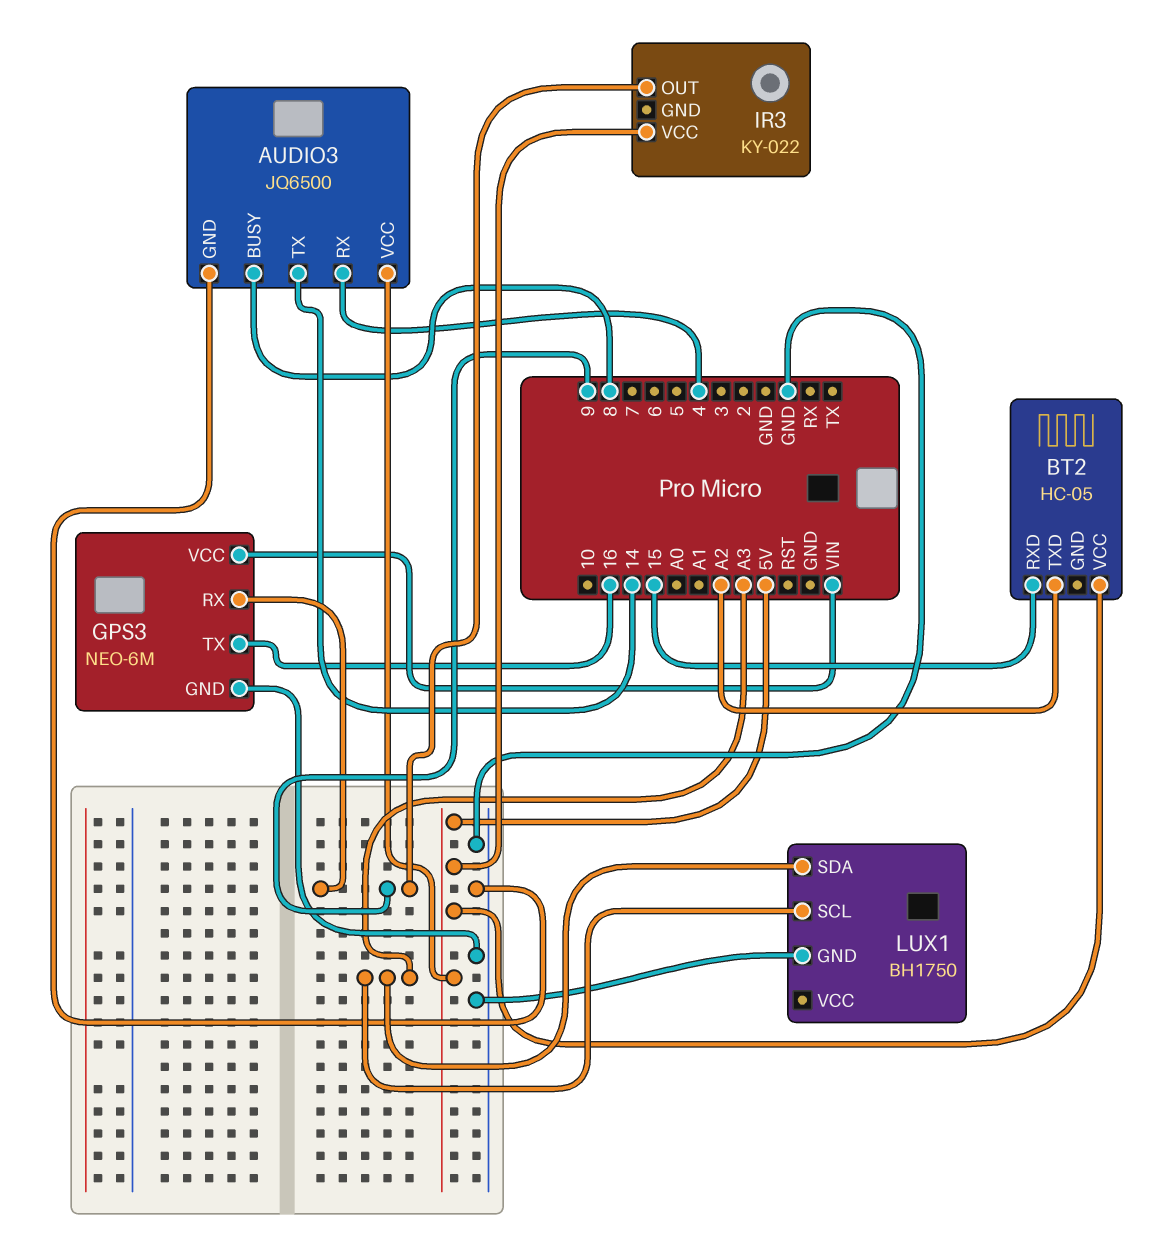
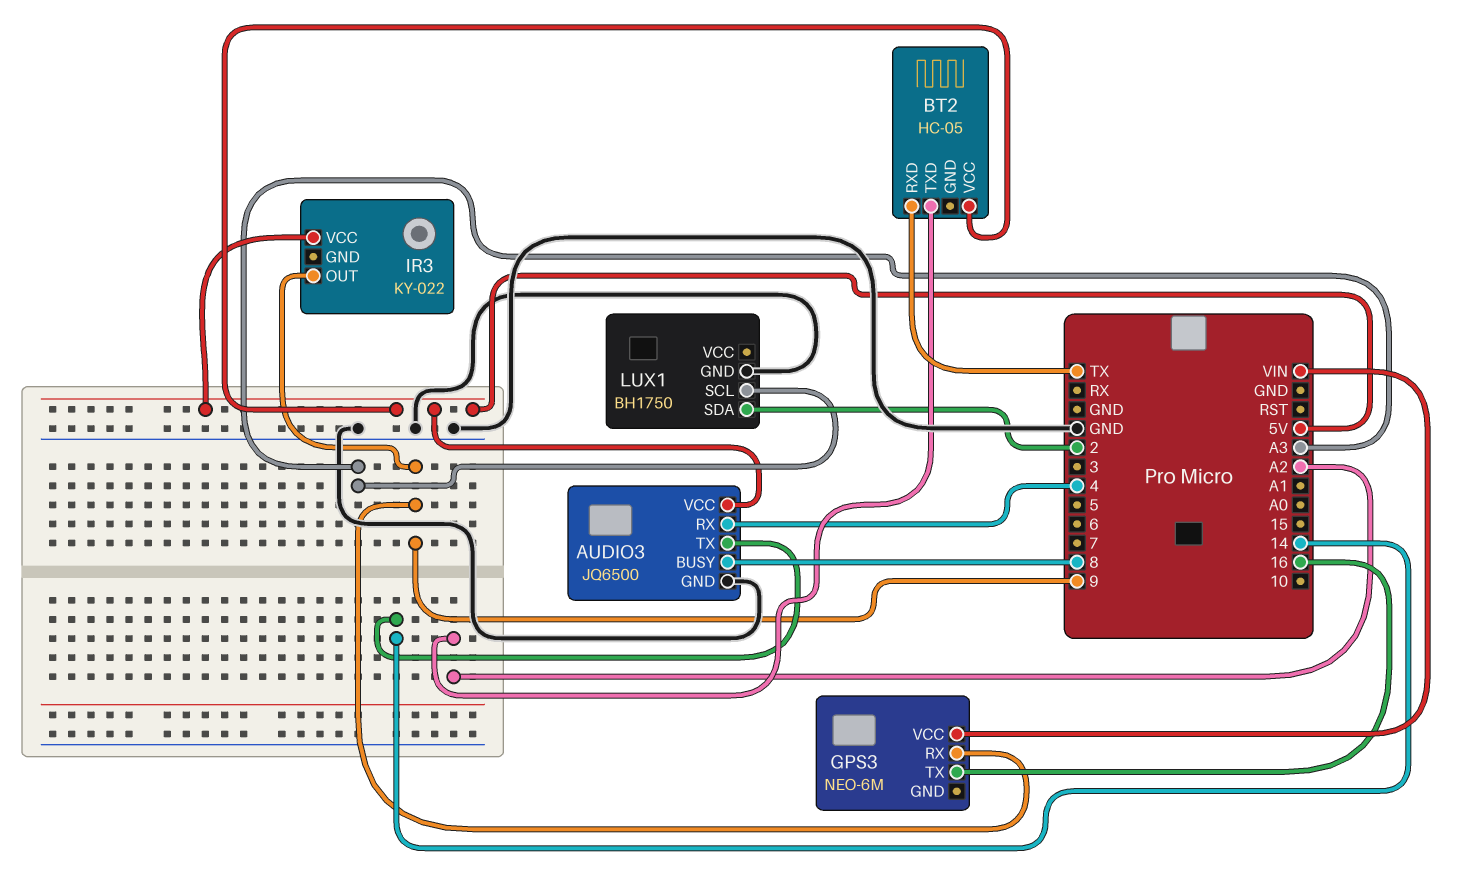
BT2 pin RXD: 15 -> TX
GPS3 pin GND: GND -> none
LUX1 pin SDA: A3 -> 2

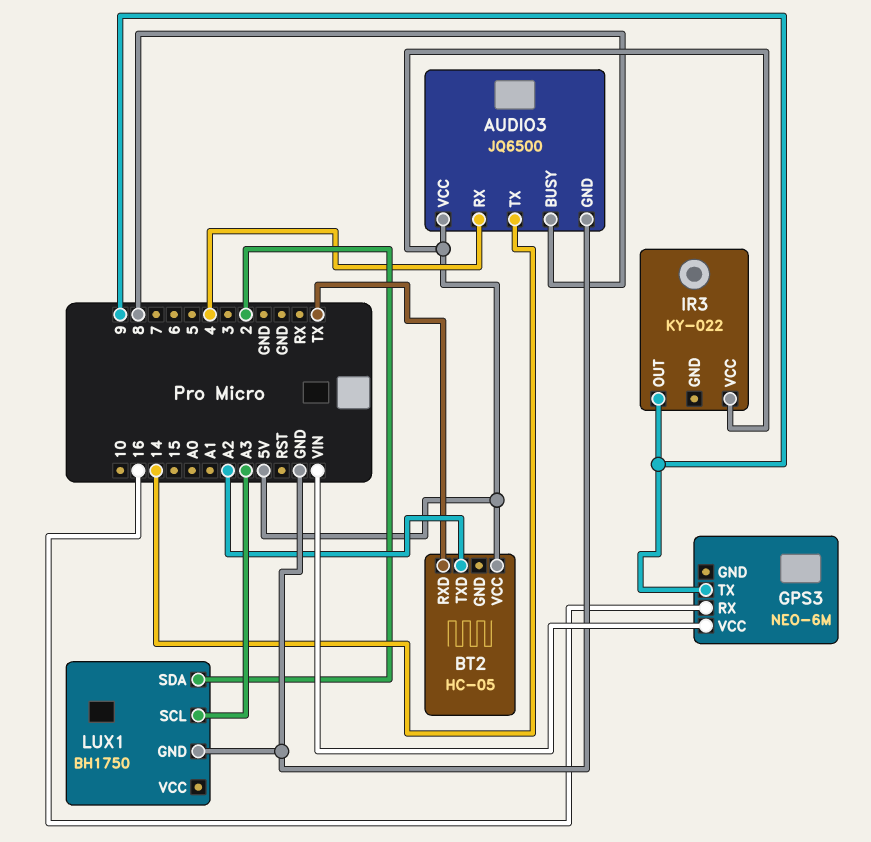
GPS3 pin RX: 9 -> 16
GPS3 pin TX: 16 -> 9

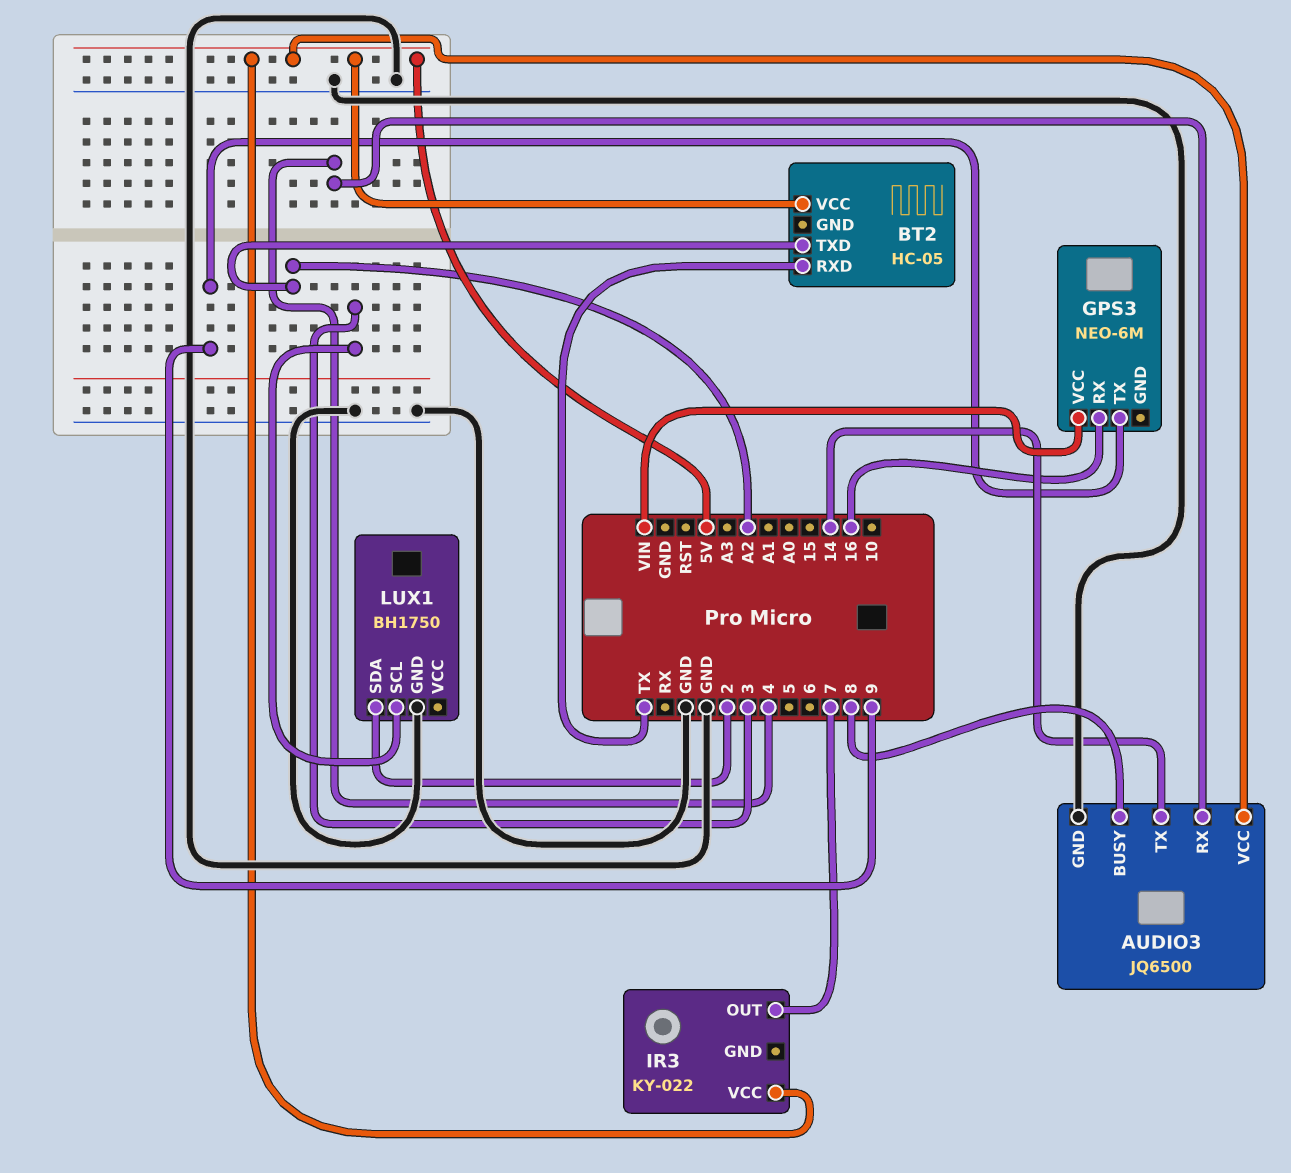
IR3 pin OUT: 9 -> 7
LUX1 pin SCL: A3 -> 3

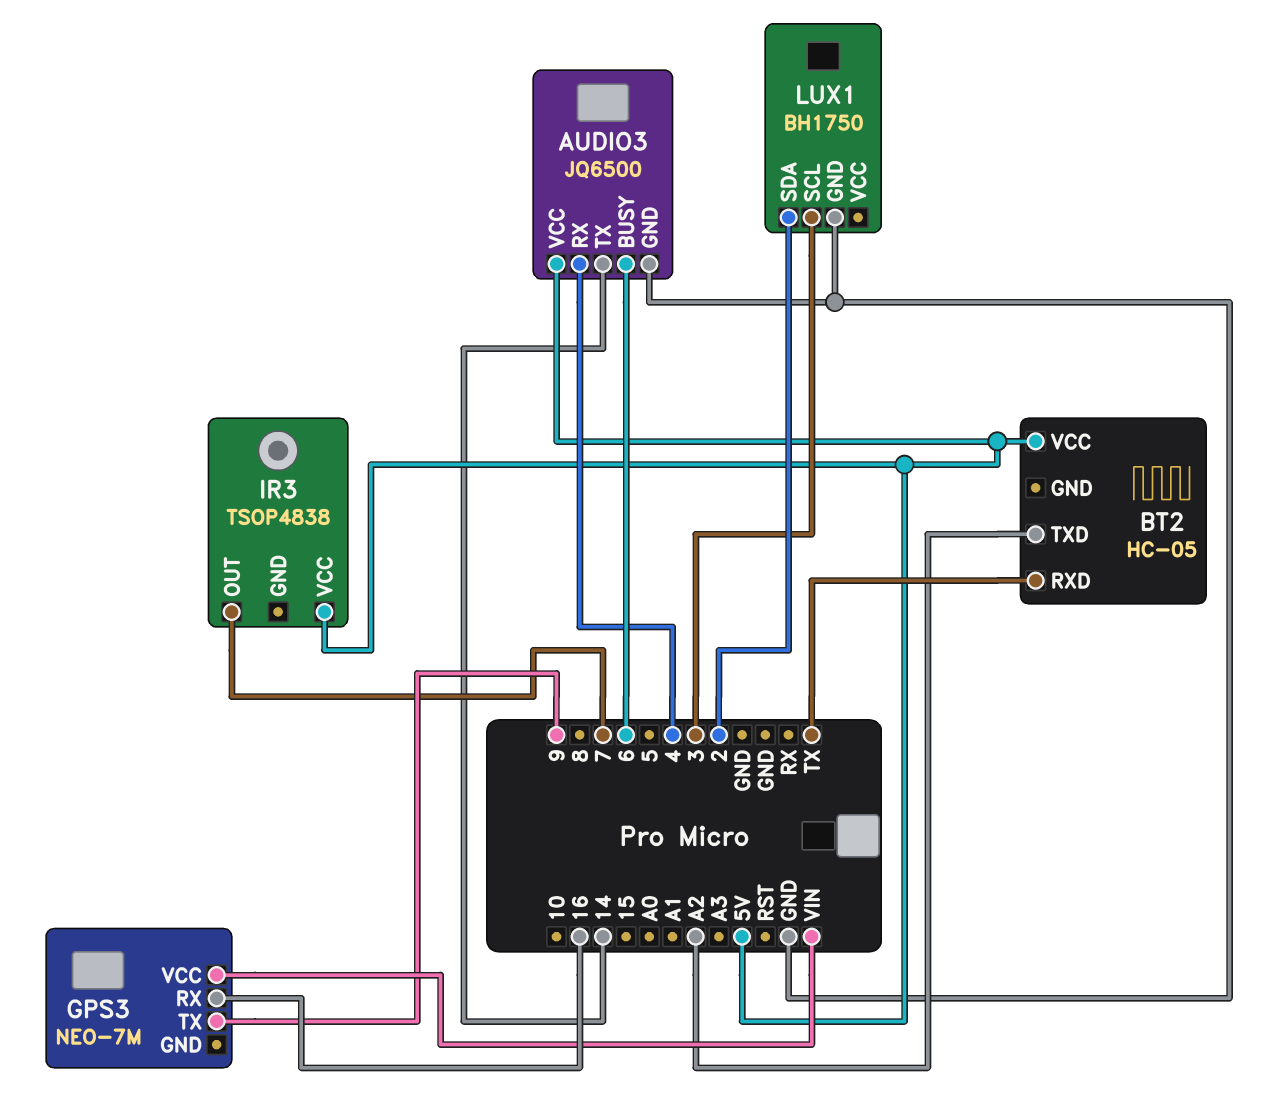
AUDIO3 pin BUSY: 8 -> 6
GPS3: NEO-6M -> NEO-7M
IR3: KY-022 -> TSOP4838

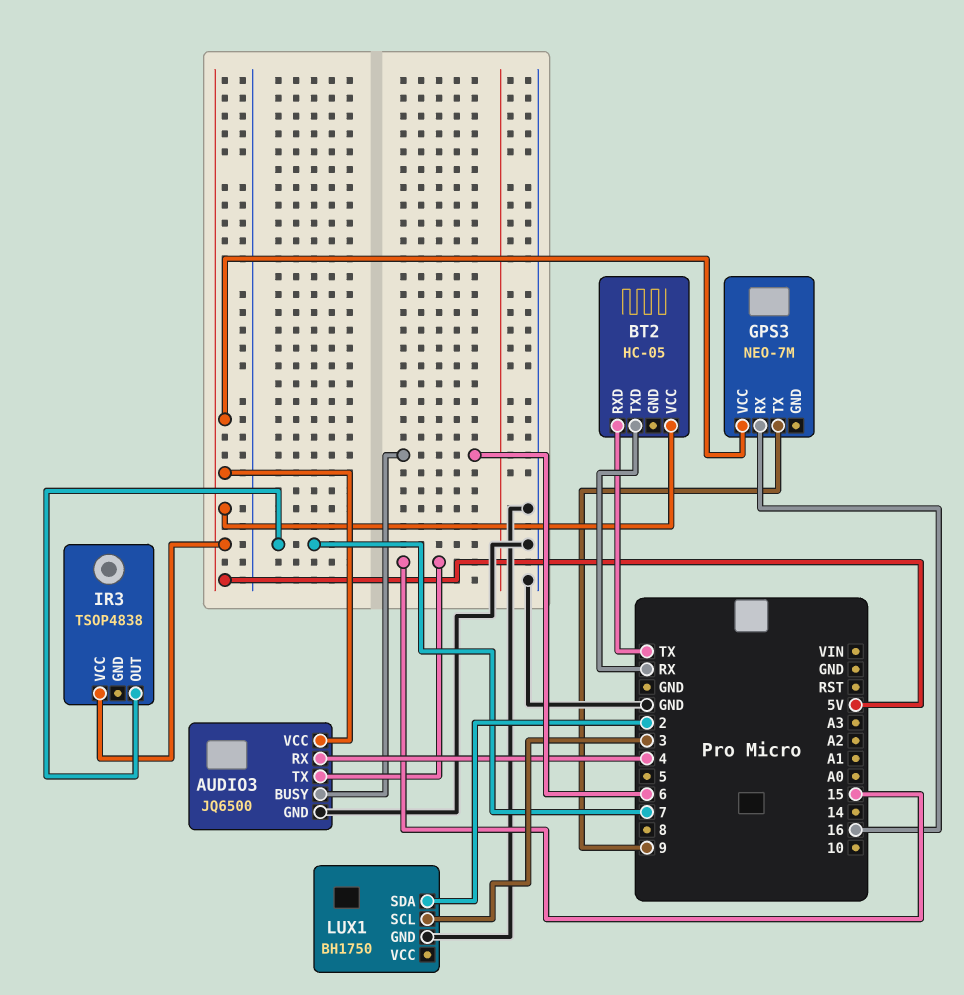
AUDIO3 pin TX: 14 -> 15
BT2 pin TXD: A2 -> RX
GPS3 pin VCC: VIN -> 5V

